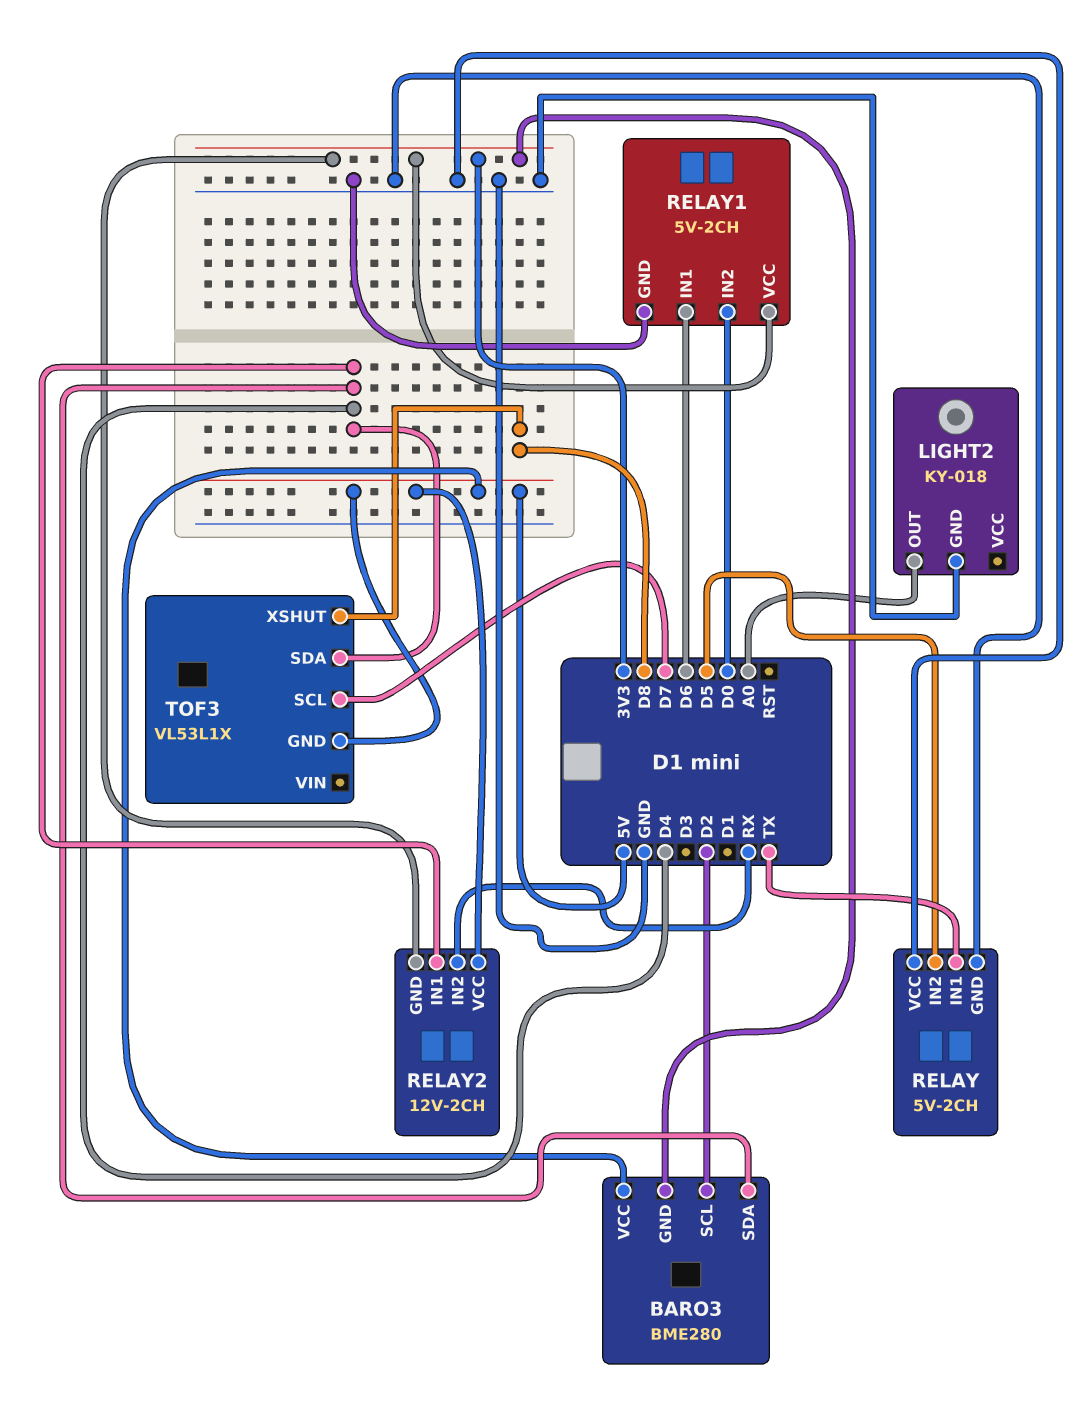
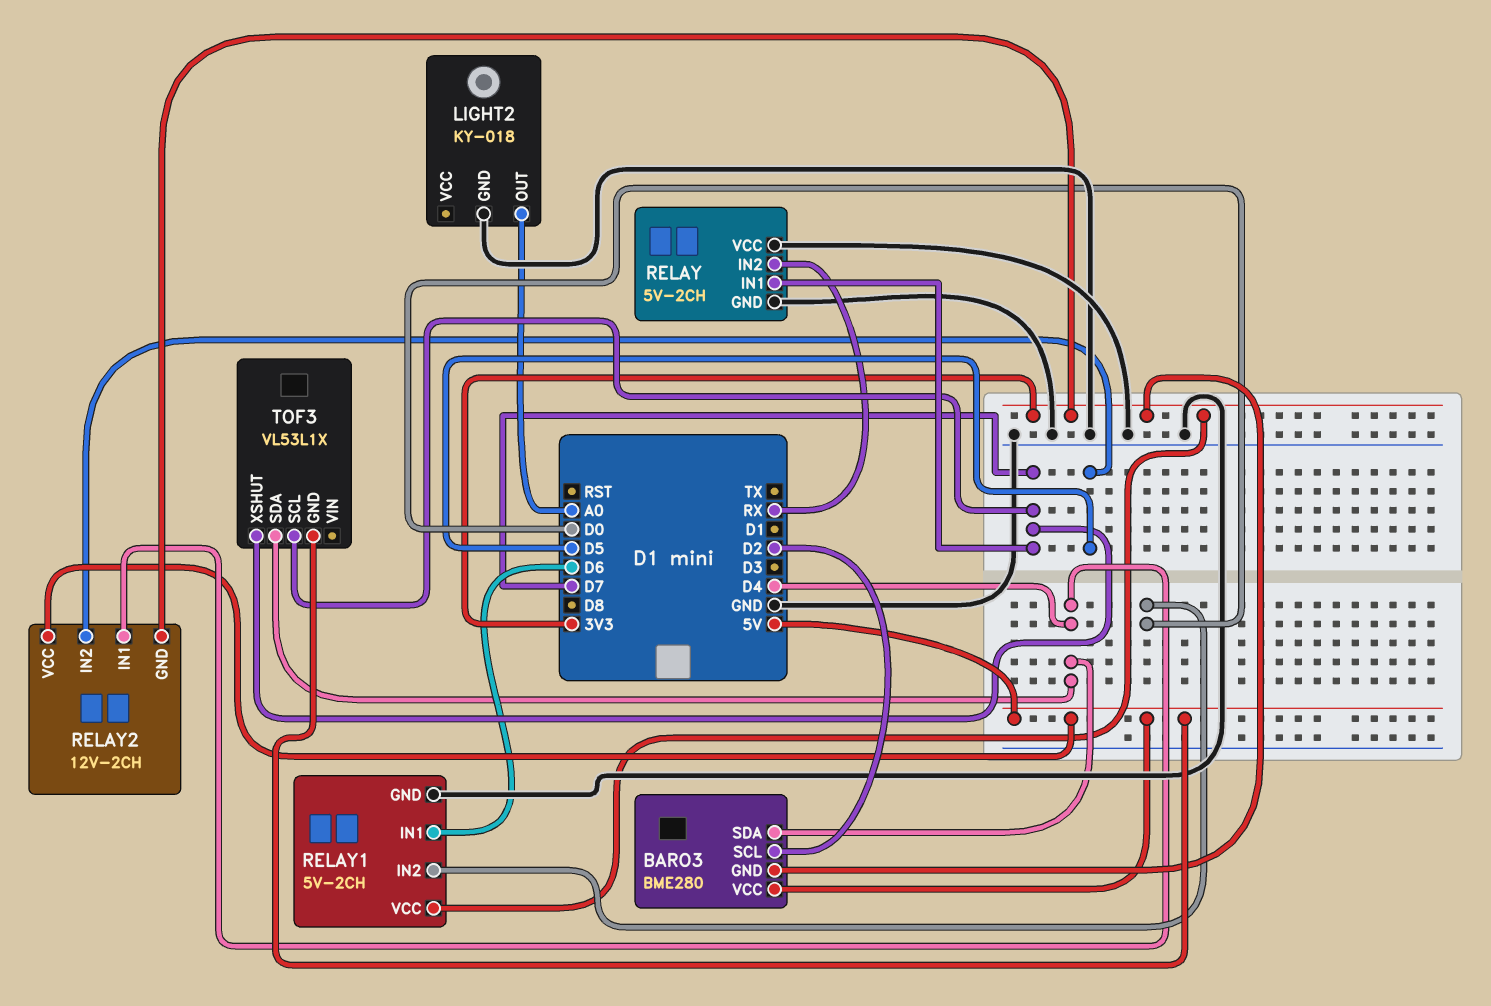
RELAY pin IN1: TX -> D7
RELAY pin IN2: D5 -> RX
RELAY2 pin IN2: RX -> D5
TOF3 pin XSHUT: D8 -> D7

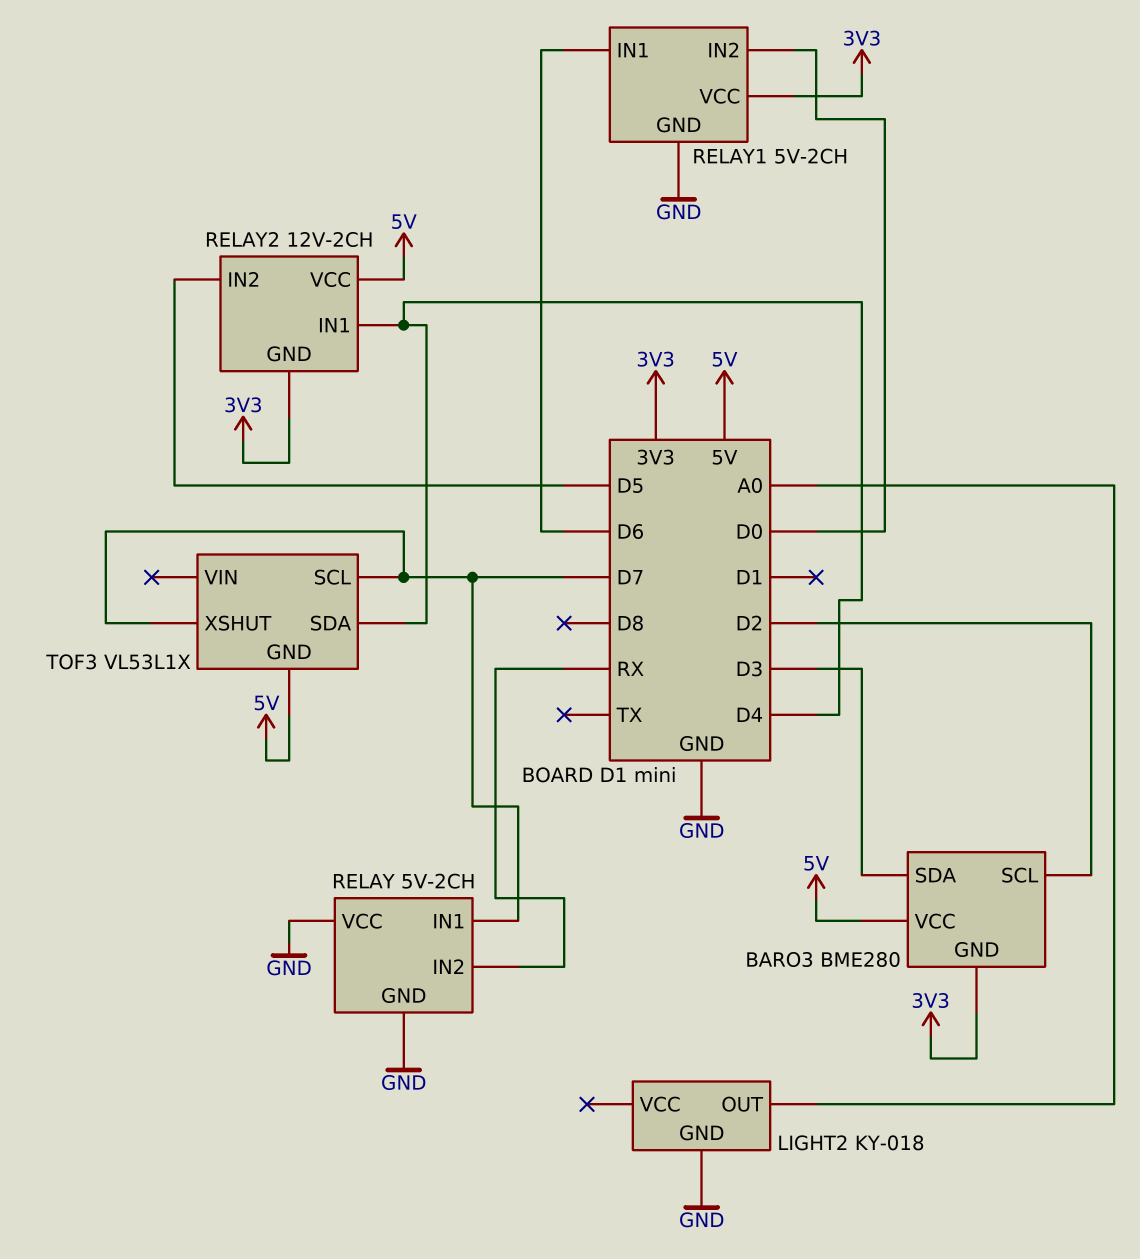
BARO3 pin SDA: D4 -> D3

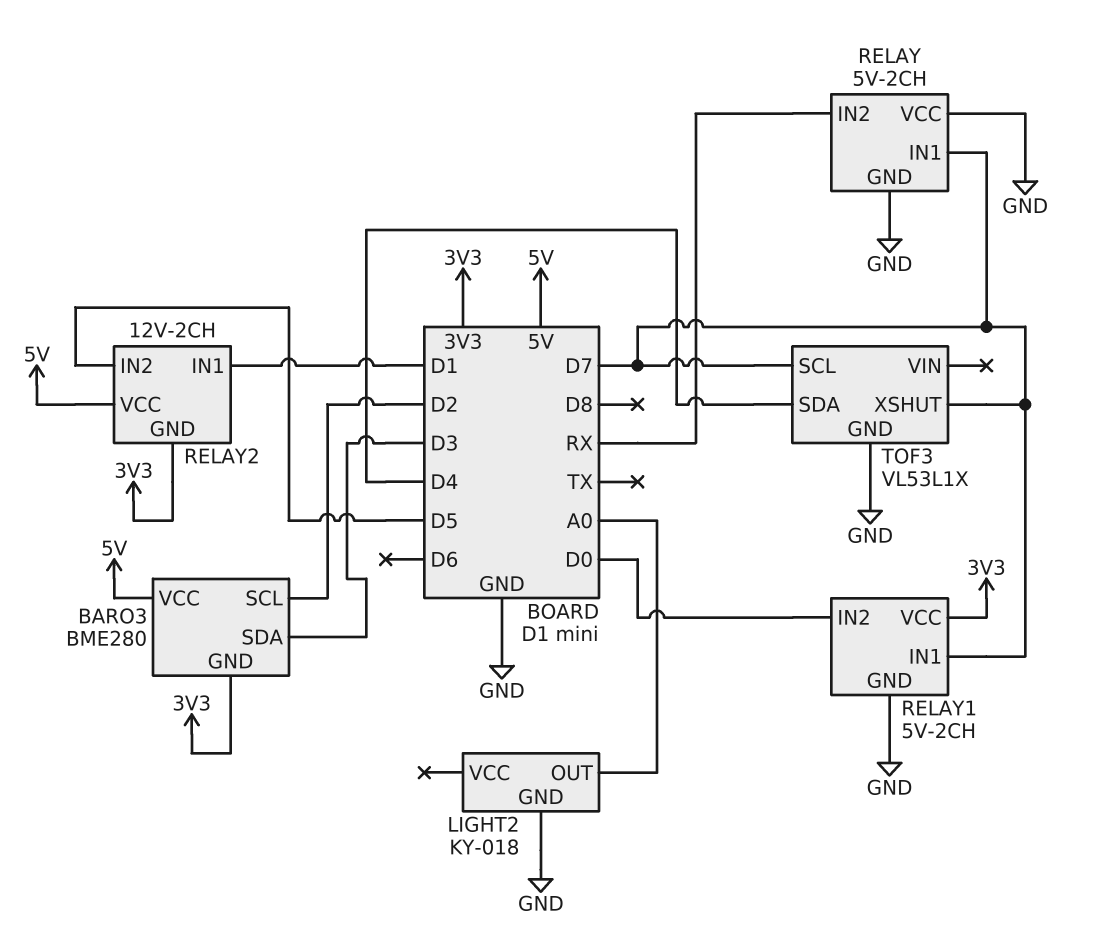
RELAY1 pin IN1: D6 -> D7
RELAY2 pin IN1: D4 -> D1
TOF3 pin GND: 5V -> GND

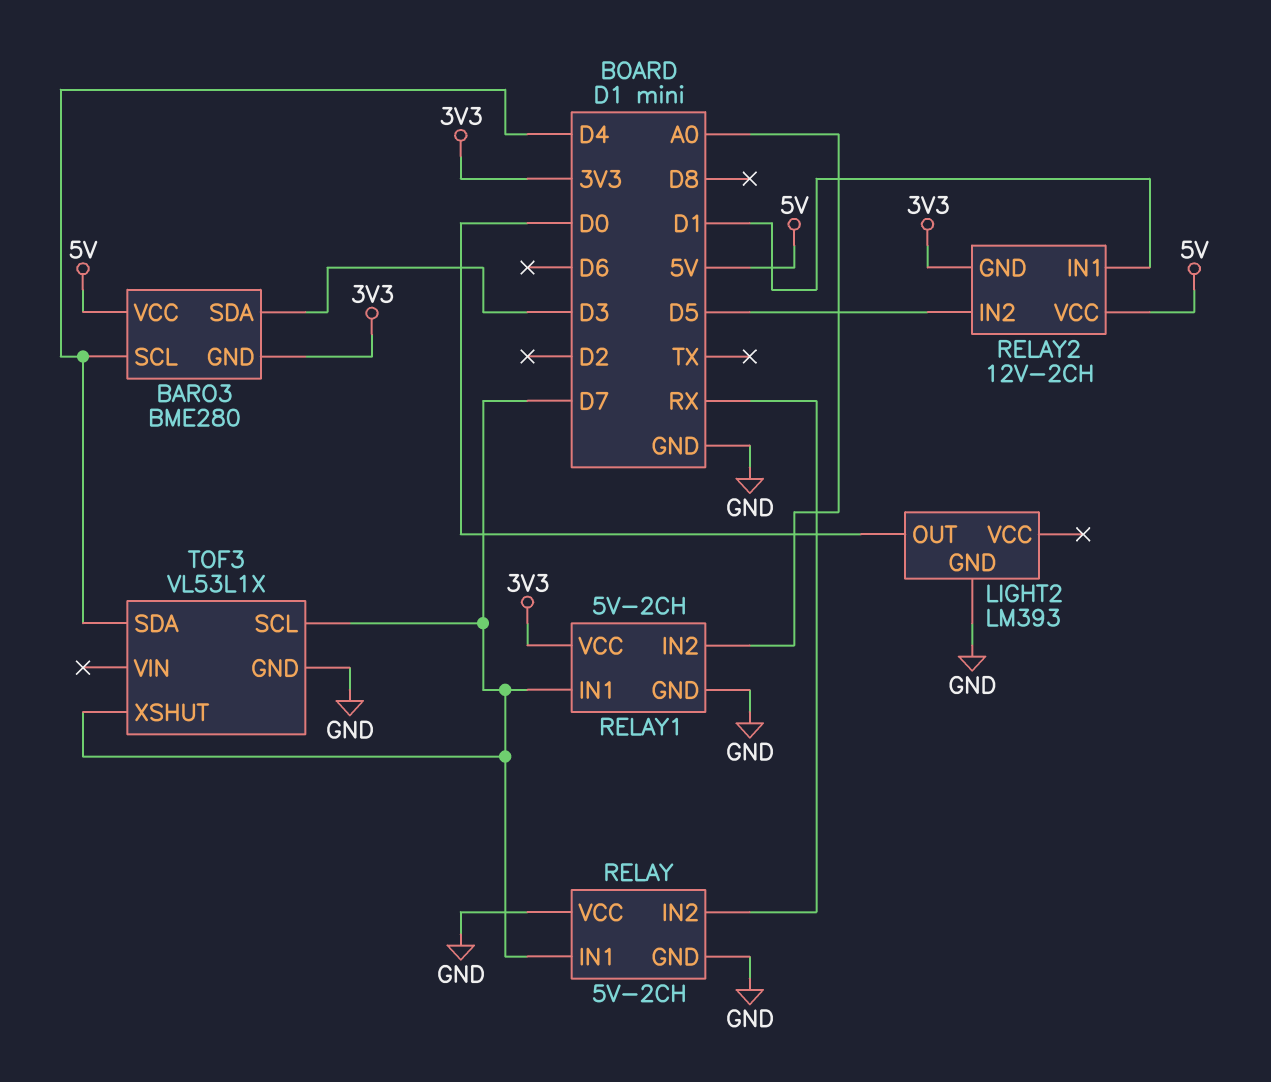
BARO3 pin SCL: D2 -> D4
LIGHT2: KY-018 -> LM393
LIGHT2 pin OUT: A0 -> D0
RELAY1 pin IN2: D0 -> A0

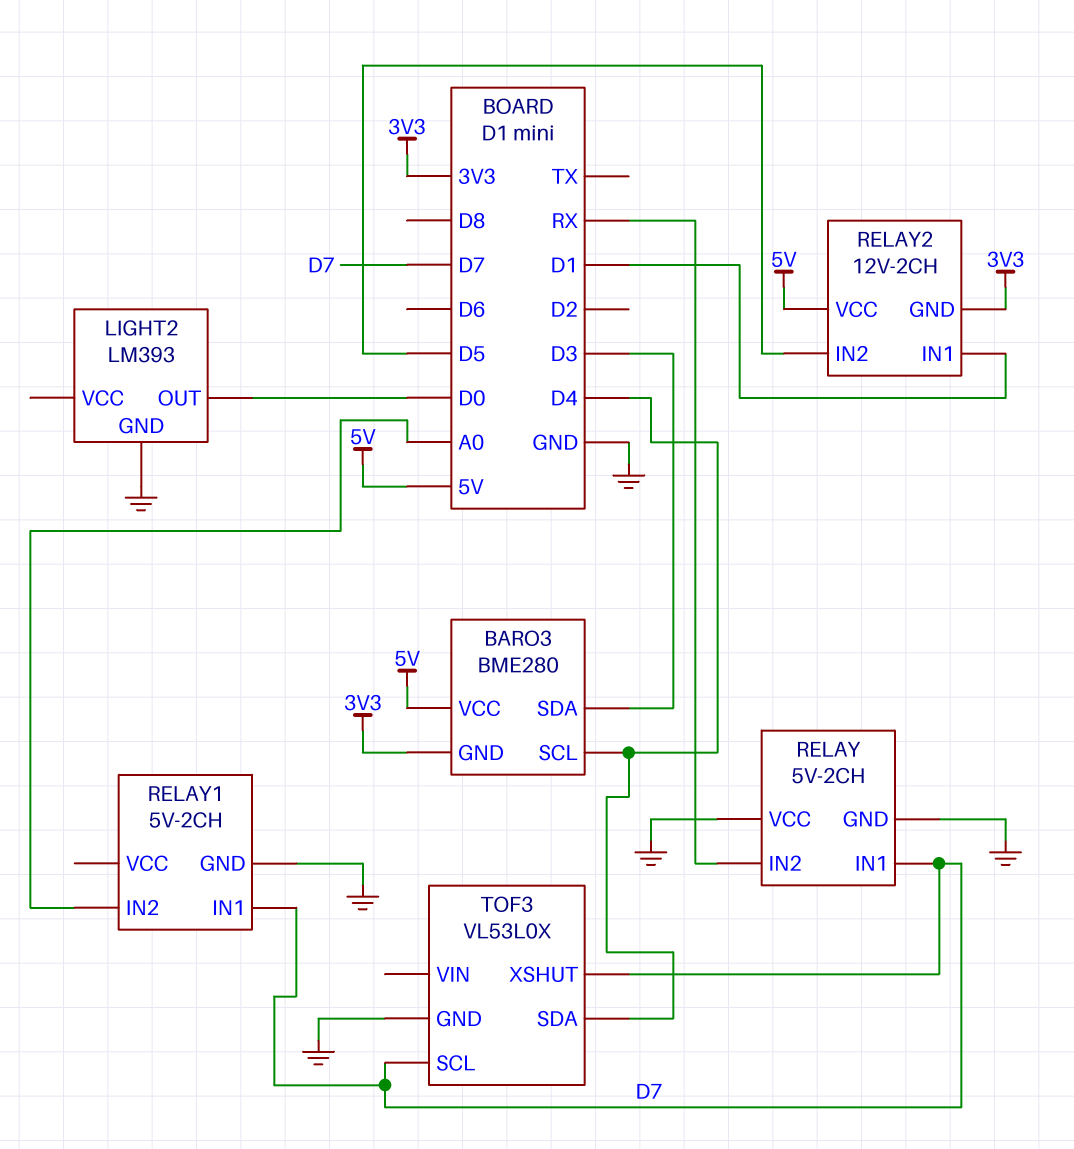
RELAY1 pin VCC: 3V3 -> none
TOF3: VL53L1X -> VL53L0X

